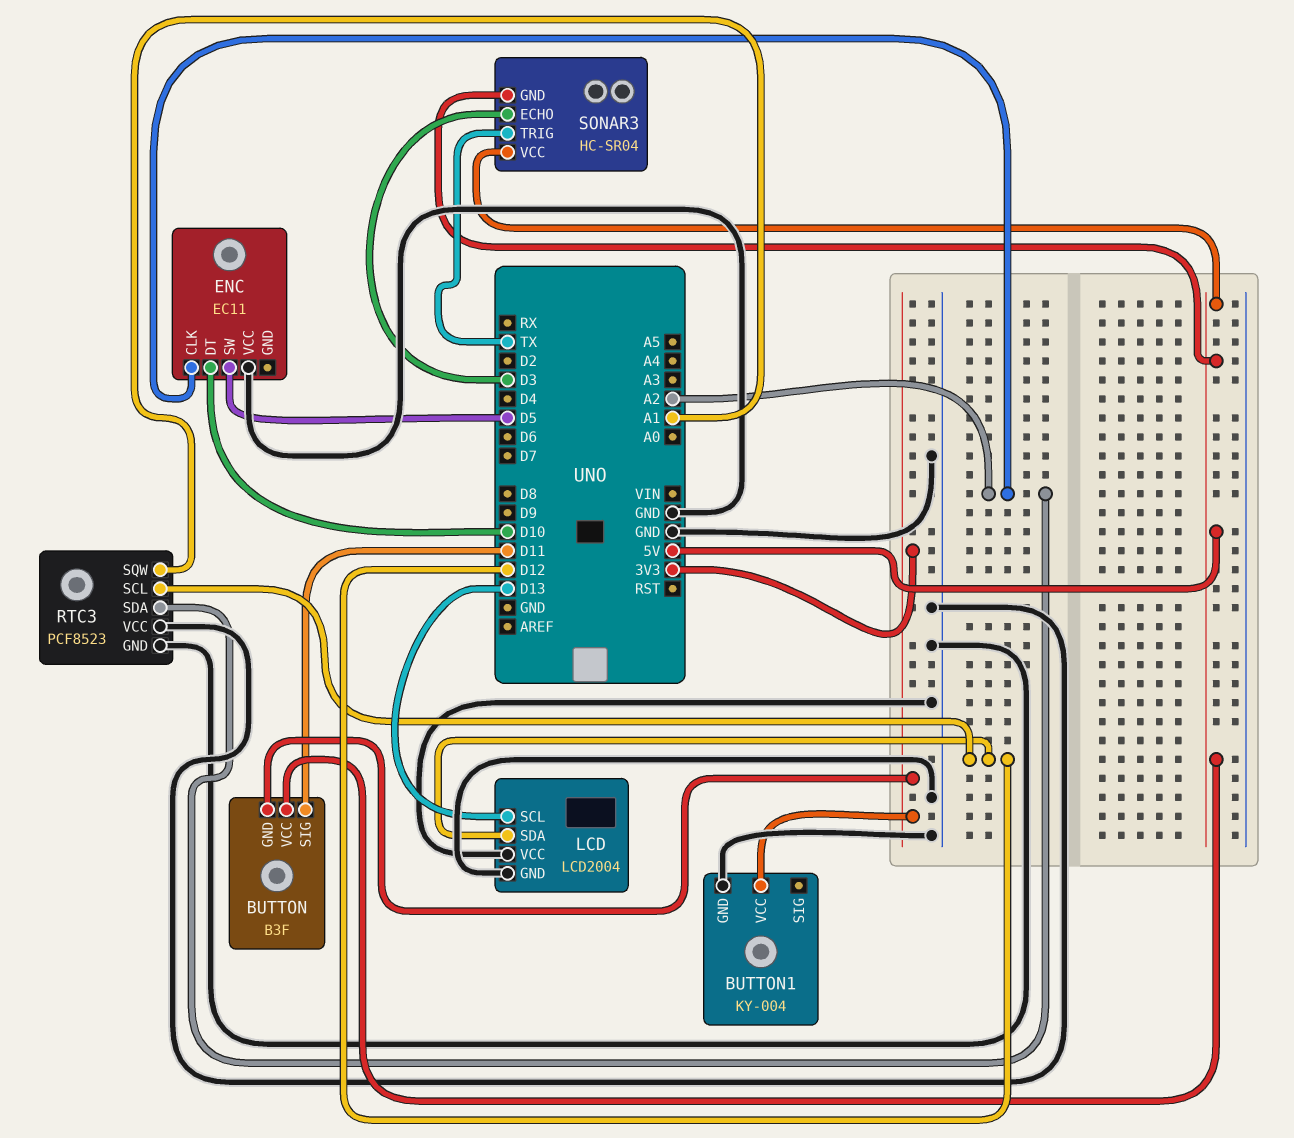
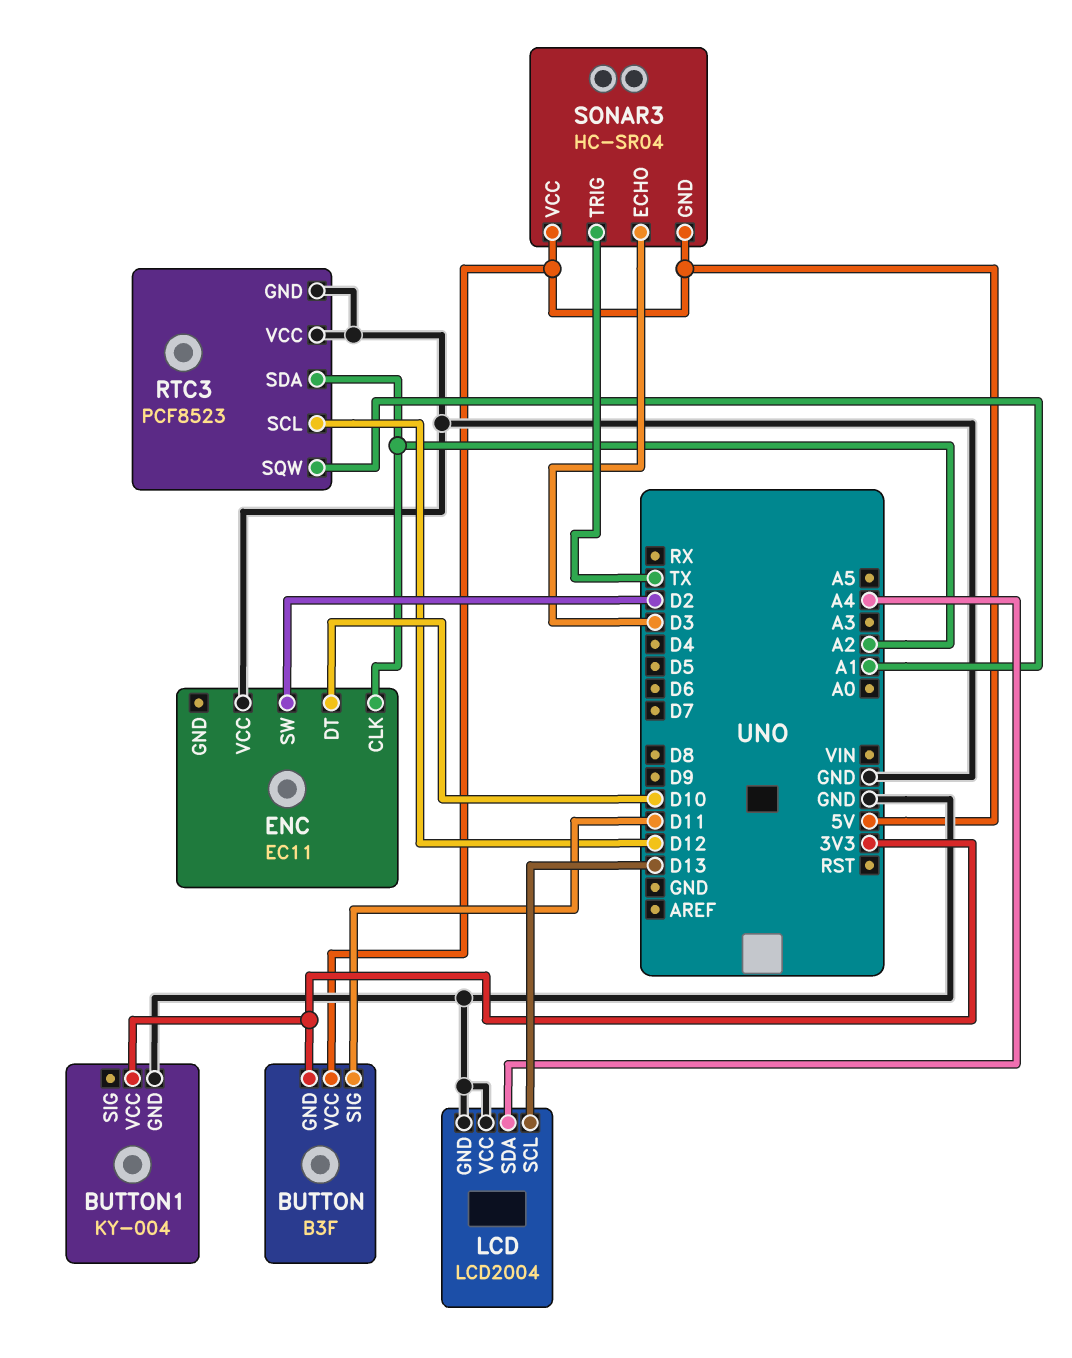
ENC pin SW: D5 -> D2
LCD pin SDA: D12 -> A4

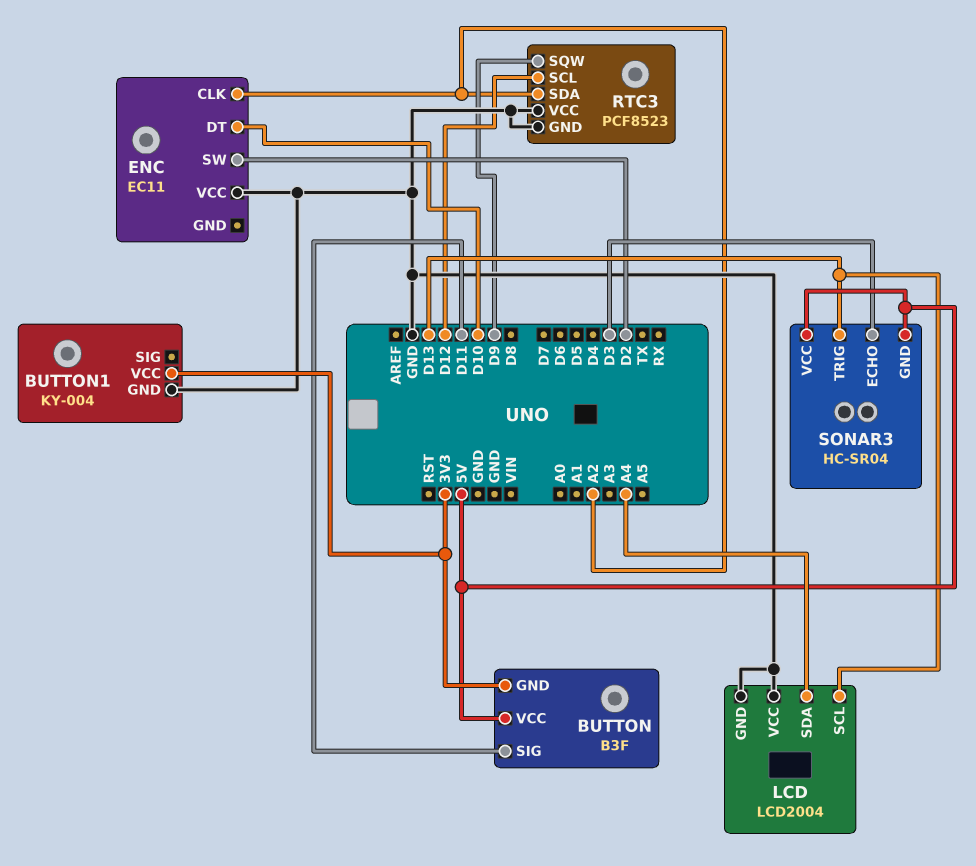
RTC3 pin SQW: A1 -> D9
SONAR3 pin TRIG: TX -> D13

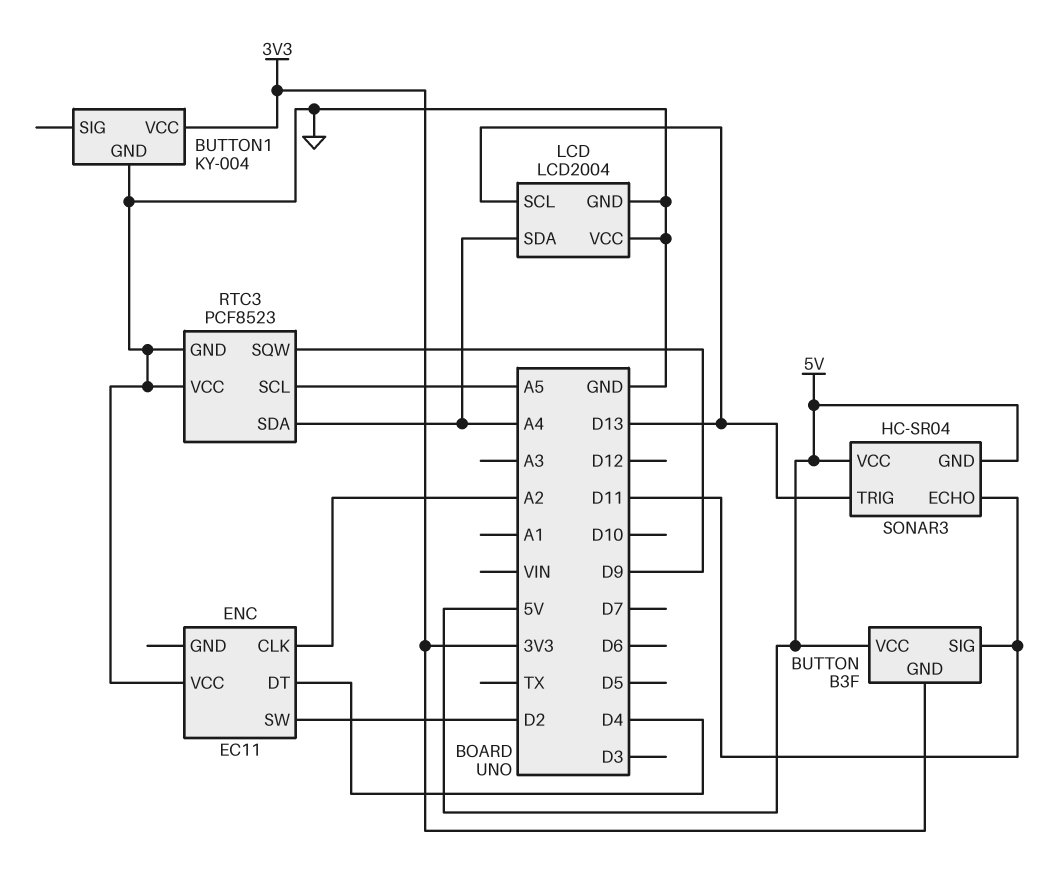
ENC pin DT: D10 -> D4
RTC3 pin SCL: D12 -> A5
RTC3 pin SDA: A2 -> A4
SONAR3 pin ECHO: D3 -> D11

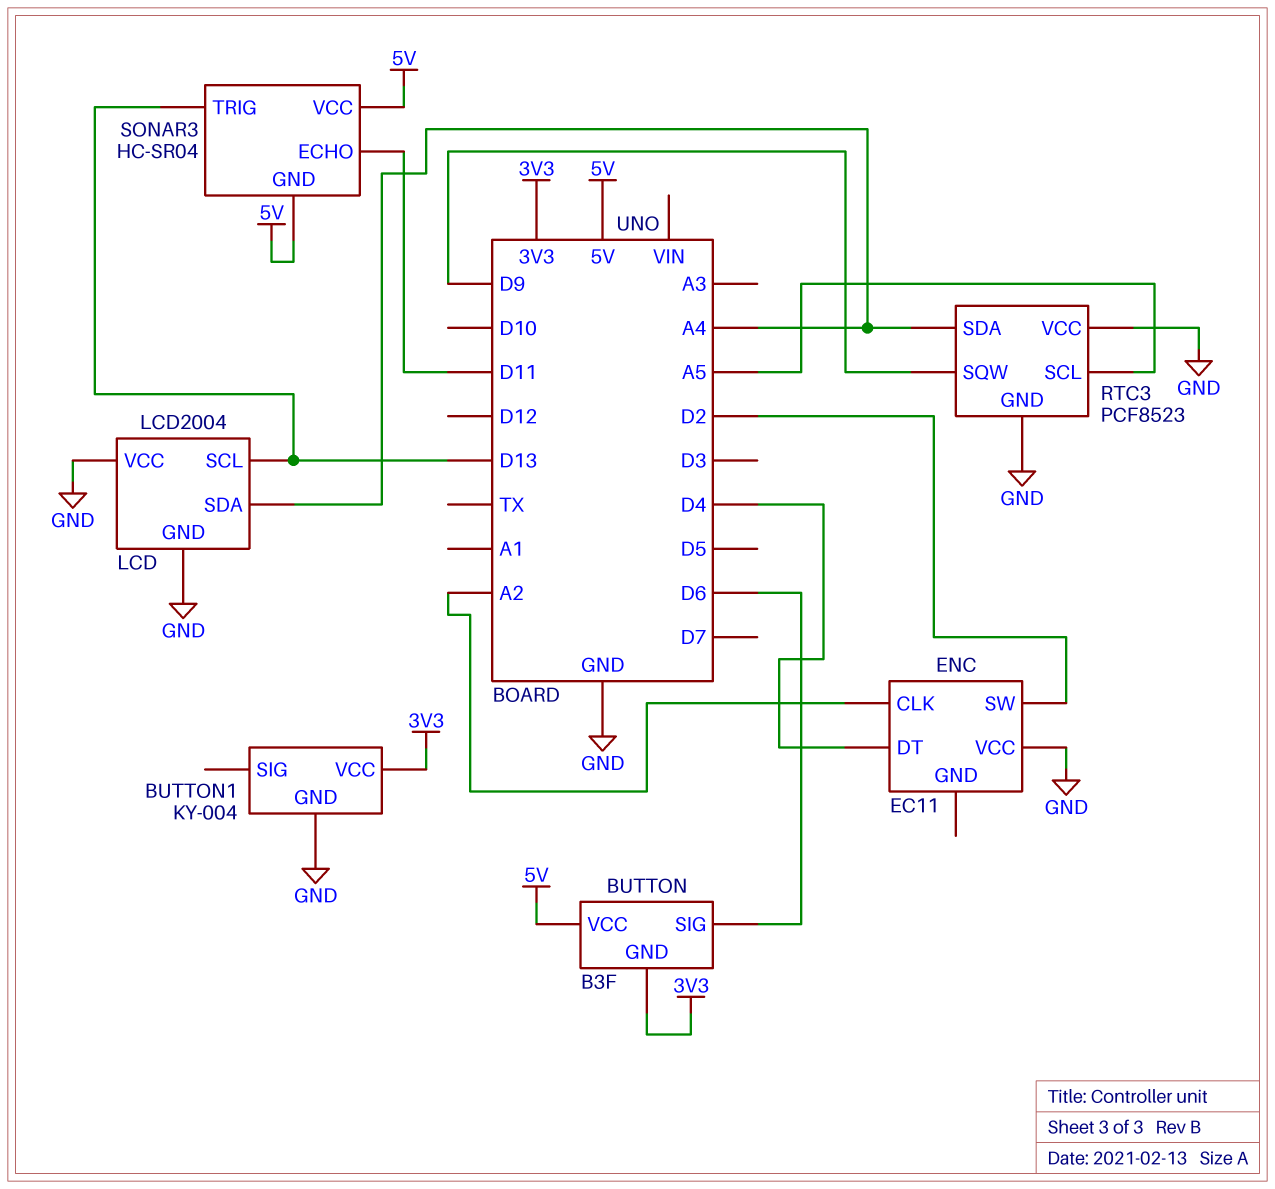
BUTTON pin SIG: D11 -> D6

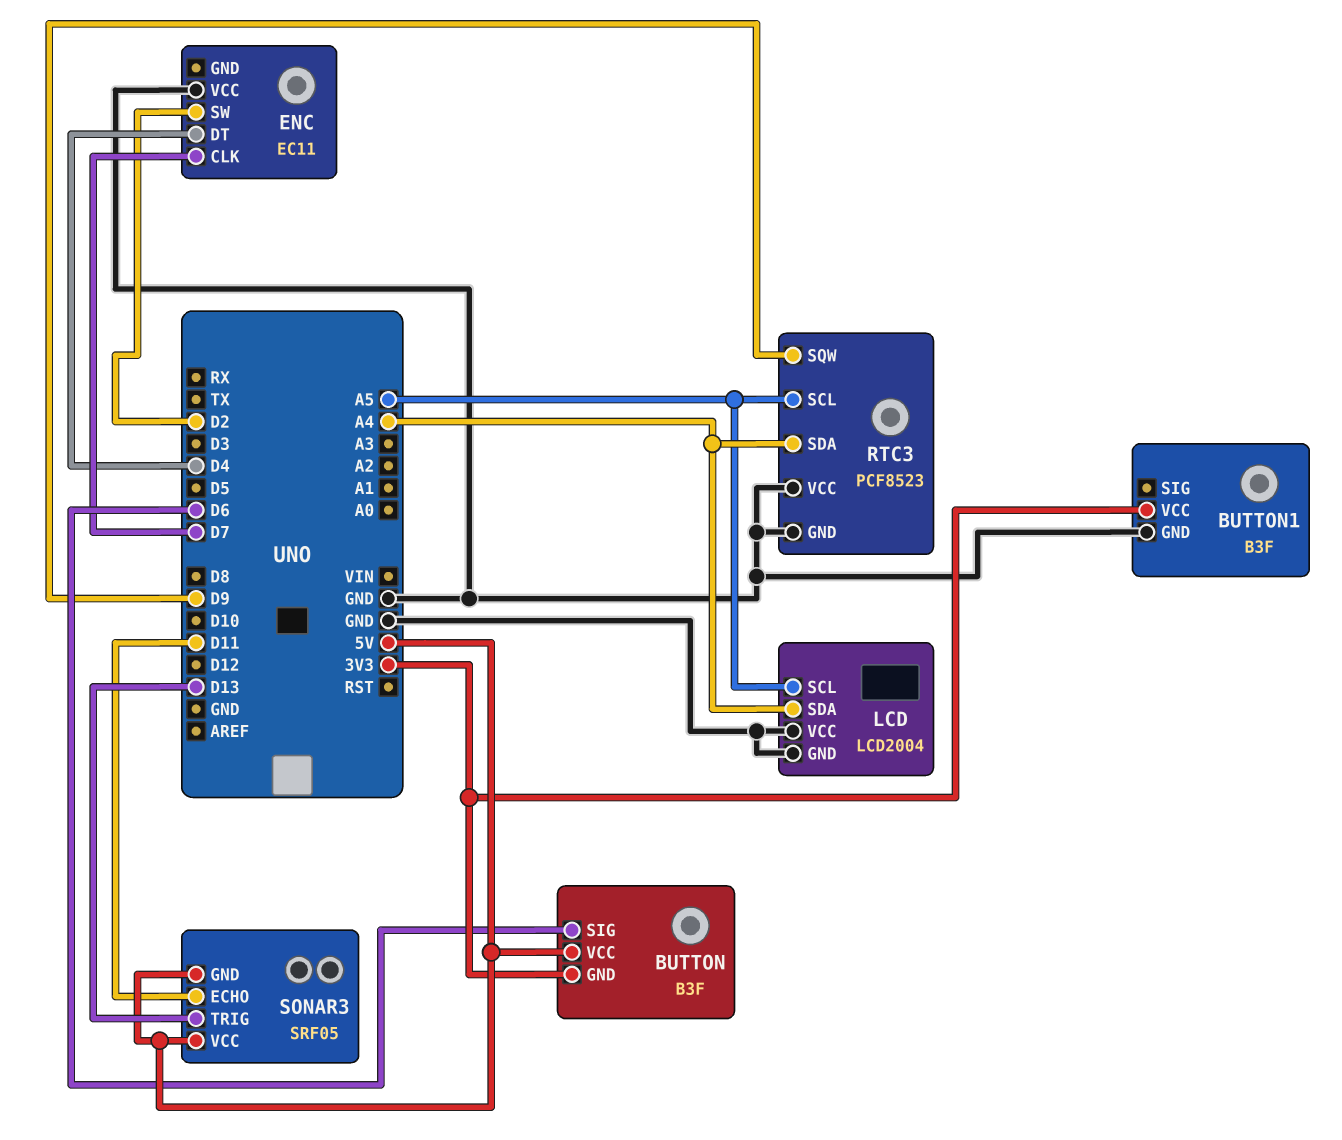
BUTTON1: KY-004 -> B3F
ENC pin CLK: A2 -> D7
LCD pin SCL: D13 -> A5
SONAR3: HC-SR04 -> SRF05

